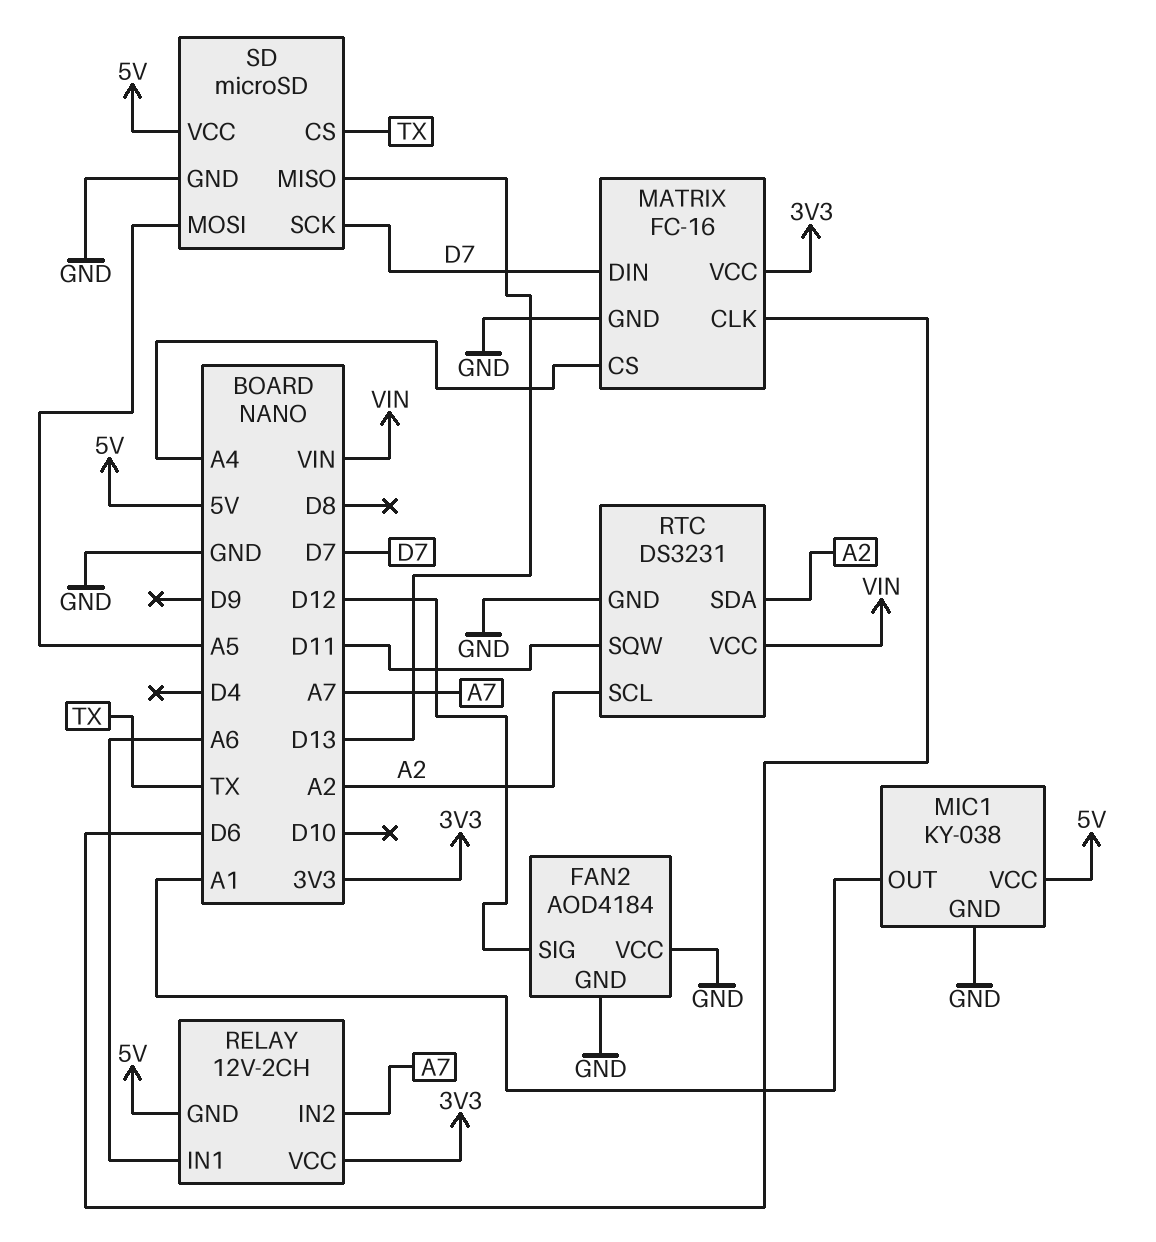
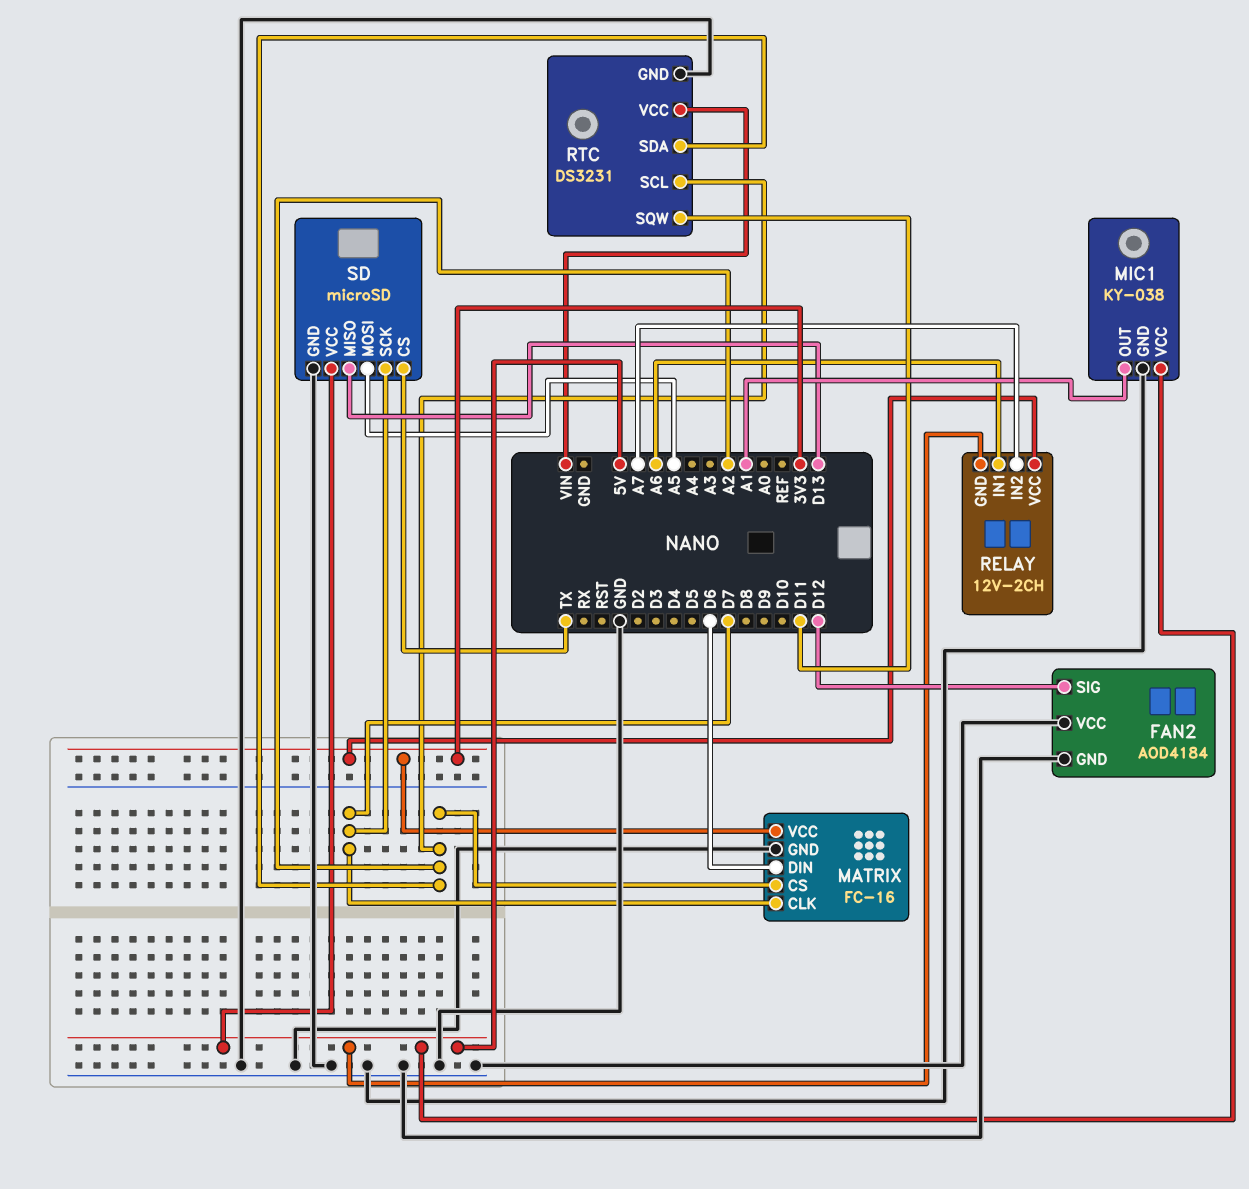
MATRIX pin CLK: D6 -> D7
MATRIX pin CS: A4 -> A2
MATRIX pin DIN: D7 -> D6

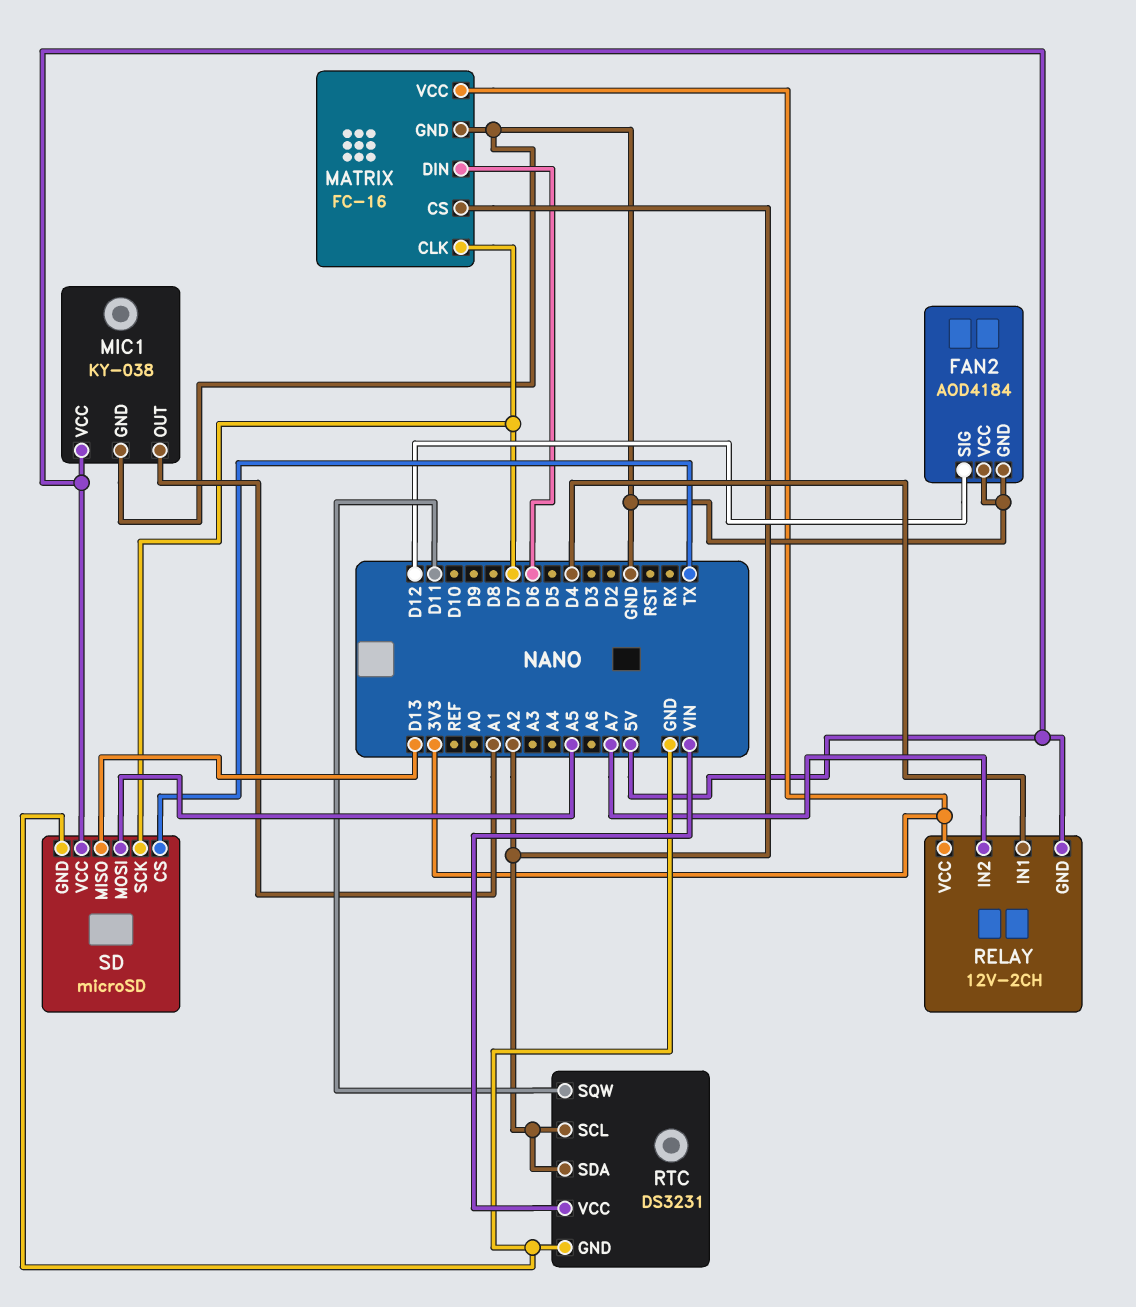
RELAY pin IN1: A6 -> D4

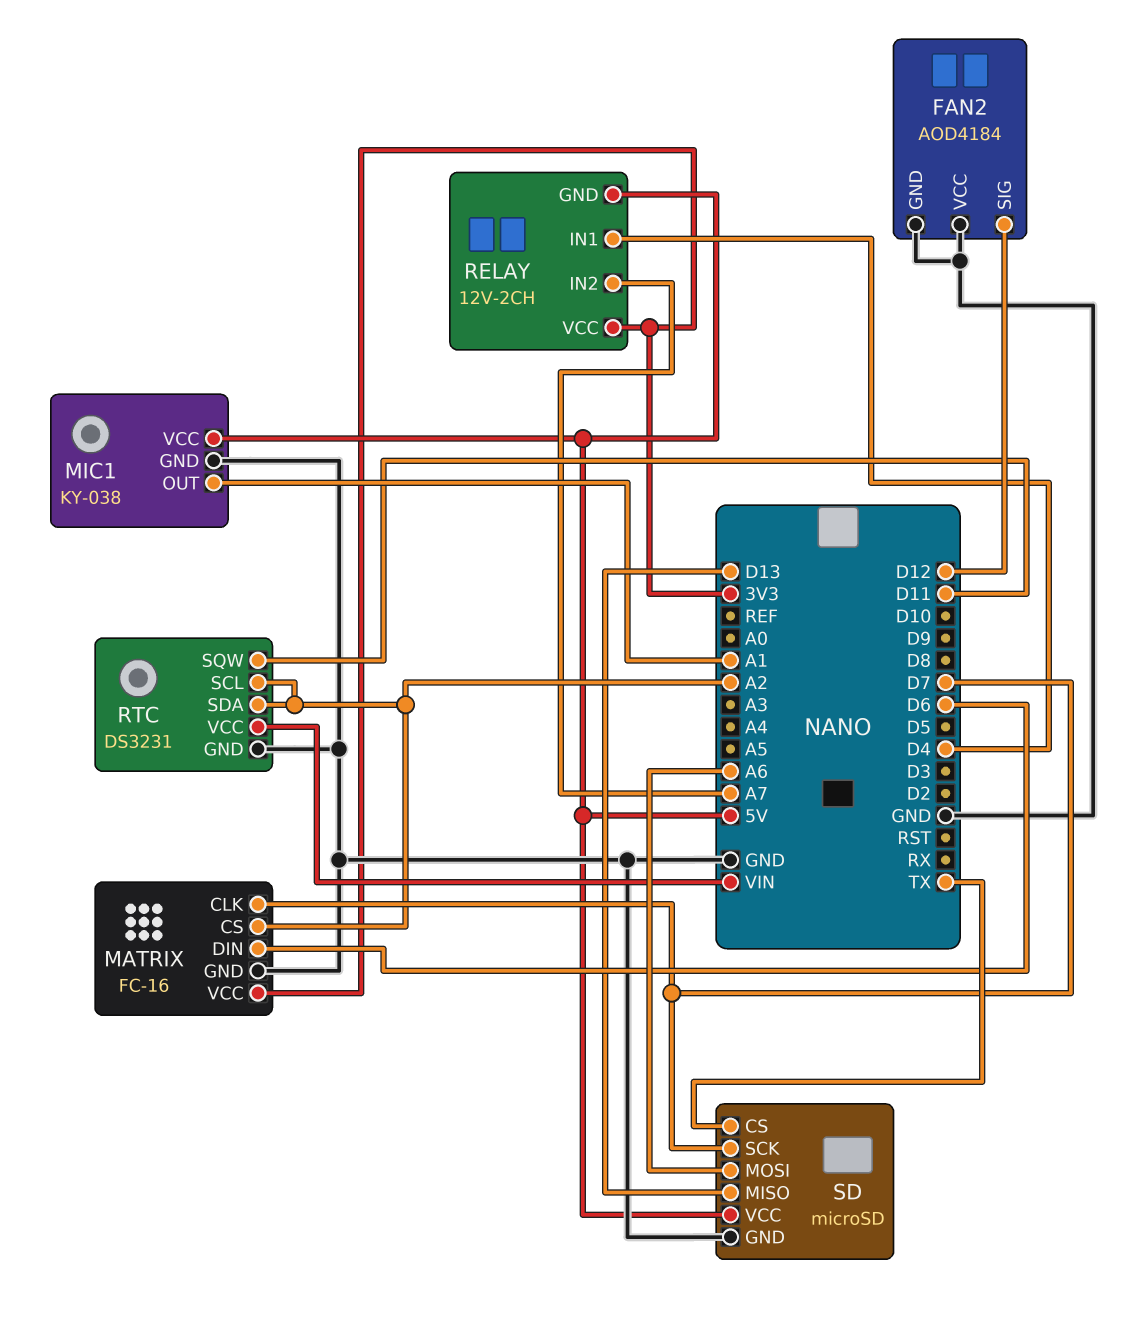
SD pin MOSI: A5 -> A6

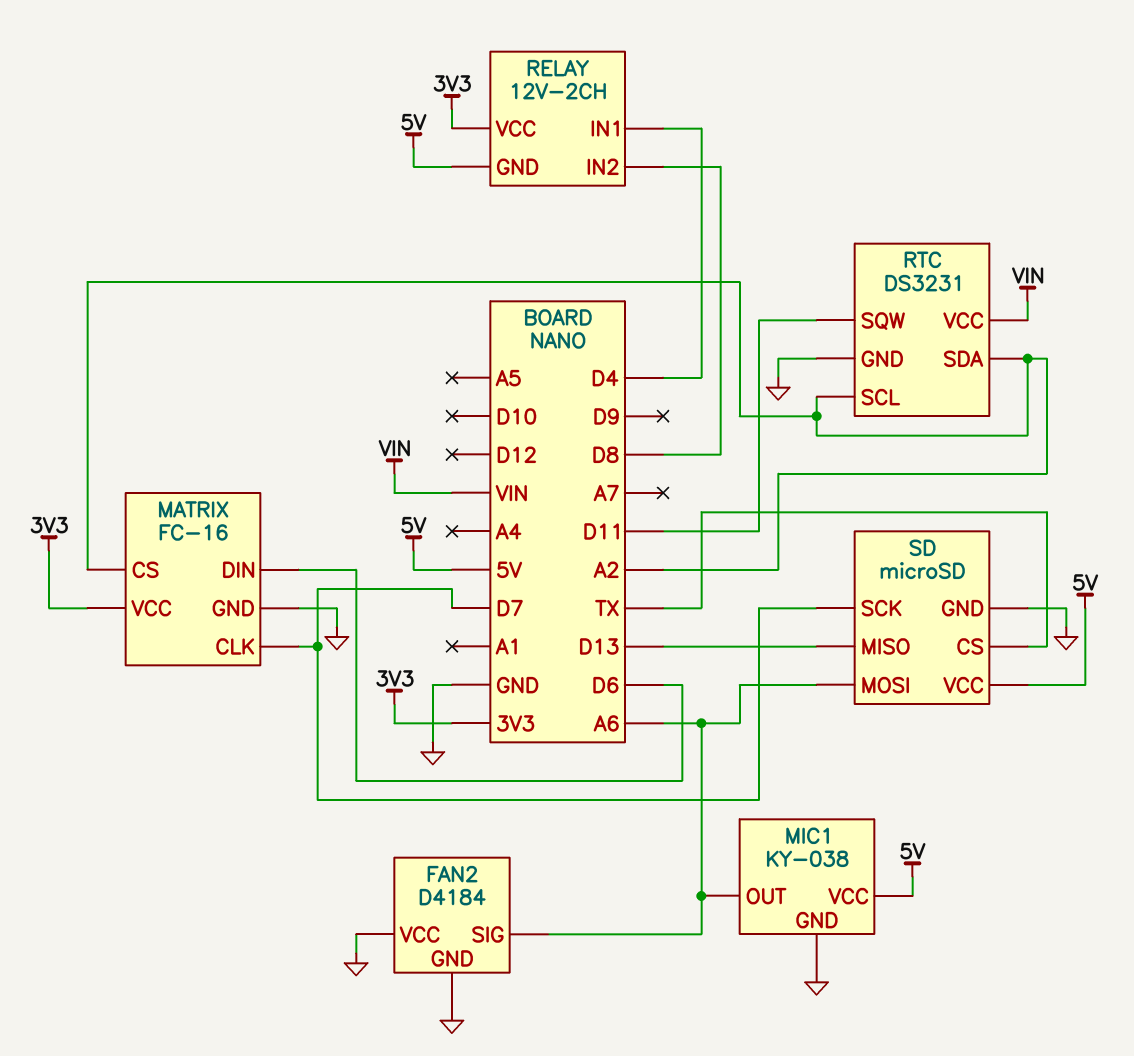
FAN2: AOD4184 -> D4184
FAN2 pin SIG: D12 -> A6
MIC1 pin OUT: A1 -> A6
RELAY pin IN2: A7 -> D8

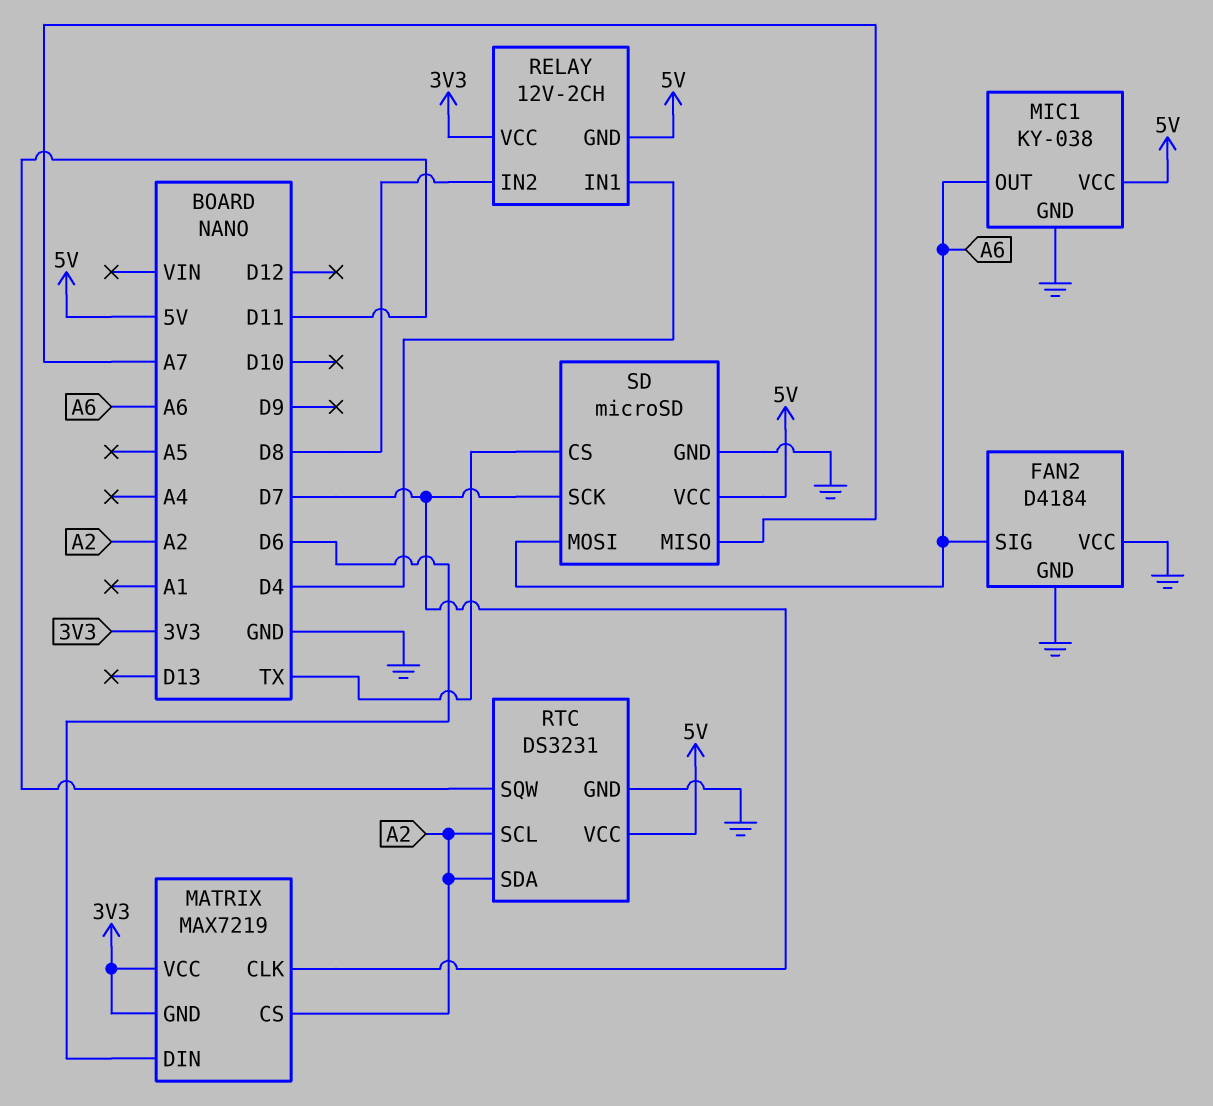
MATRIX: FC-16 -> MAX7219
MATRIX pin GND: GND -> 3V3
RTC pin VCC: VIN -> 5V
SD pin MISO: D13 -> A7

